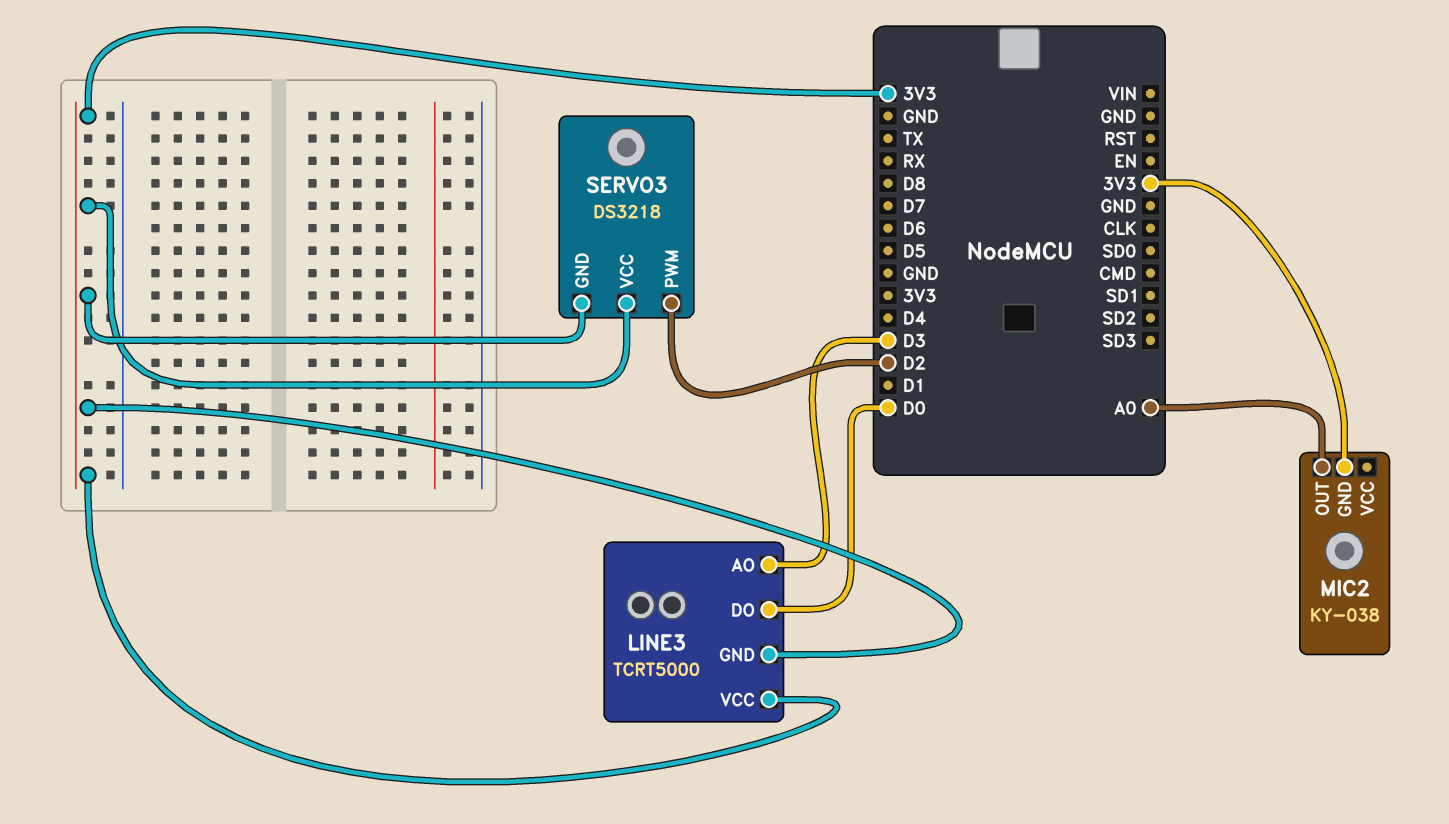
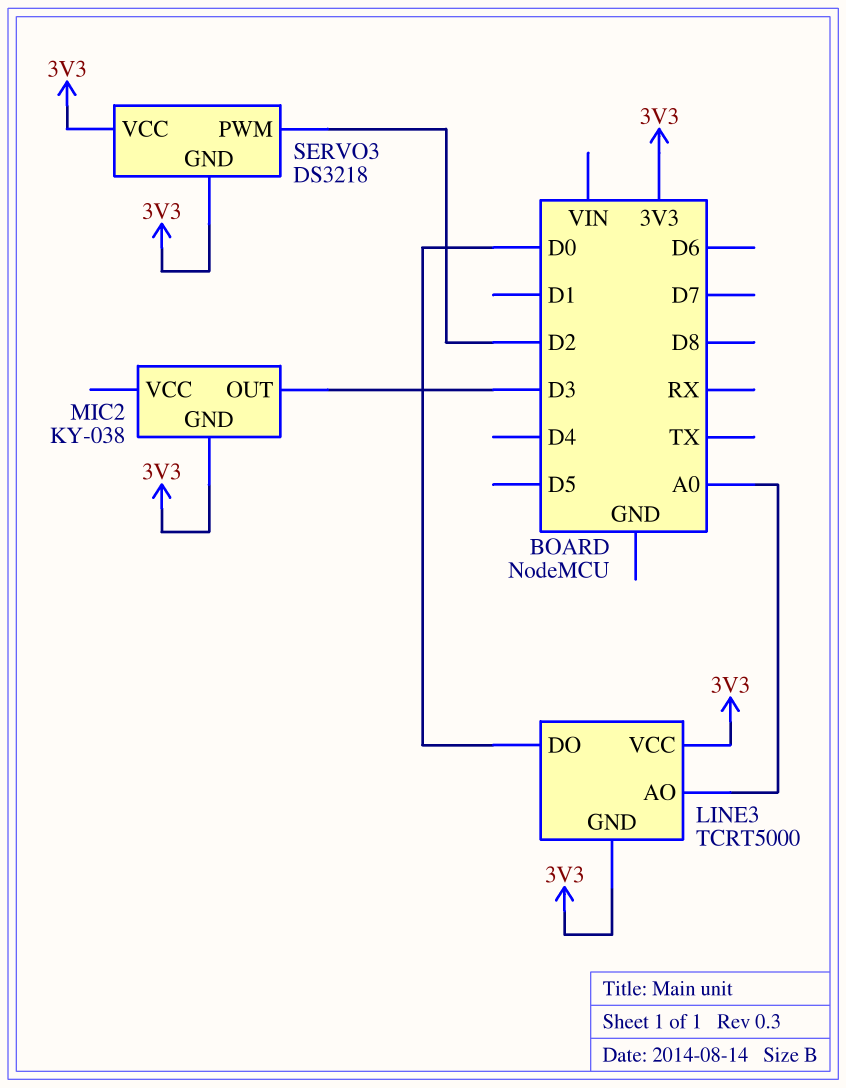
LINE3 pin AO: D3 -> A0
MIC2 pin OUT: A0 -> D3

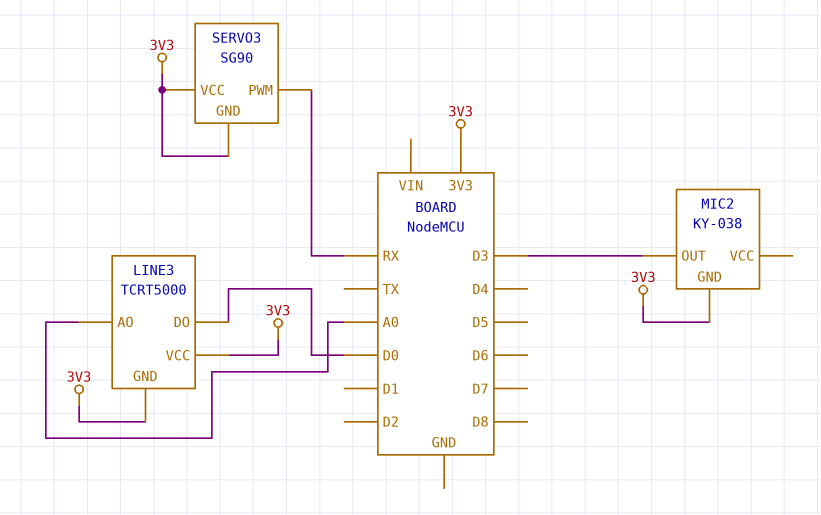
SERVO3: DS3218 -> SG90
SERVO3 pin PWM: D2 -> RX

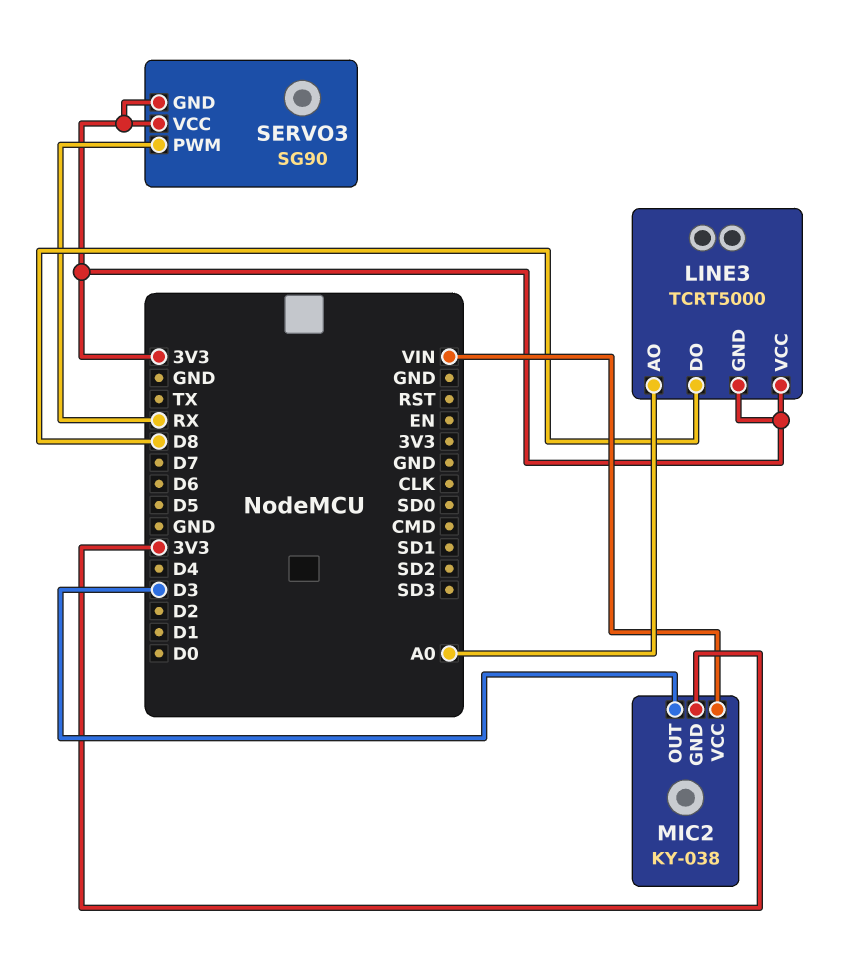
LINE3 pin DO: D0 -> D8
MIC2 pin VCC: none -> VIN

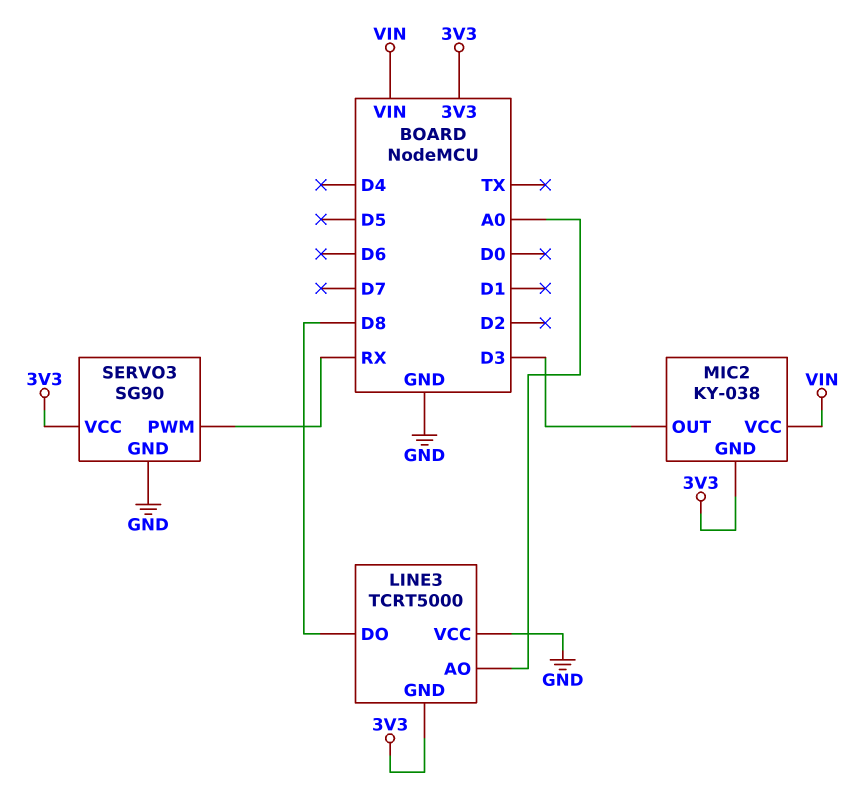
LINE3 pin VCC: 3V3 -> GND
SERVO3 pin GND: 3V3 -> GND

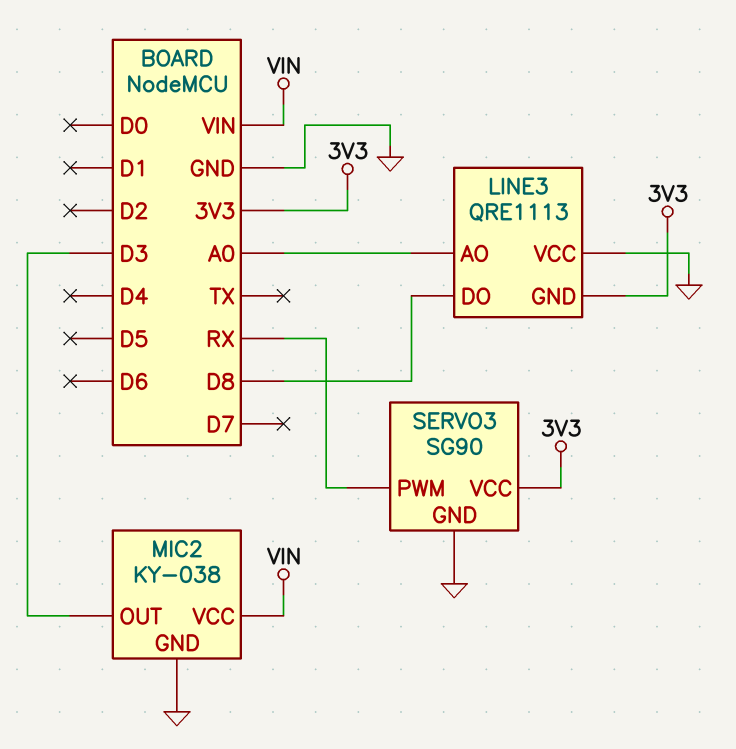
LINE3: TCRT5000 -> QRE1113
MIC2 pin GND: 3V3 -> GND

